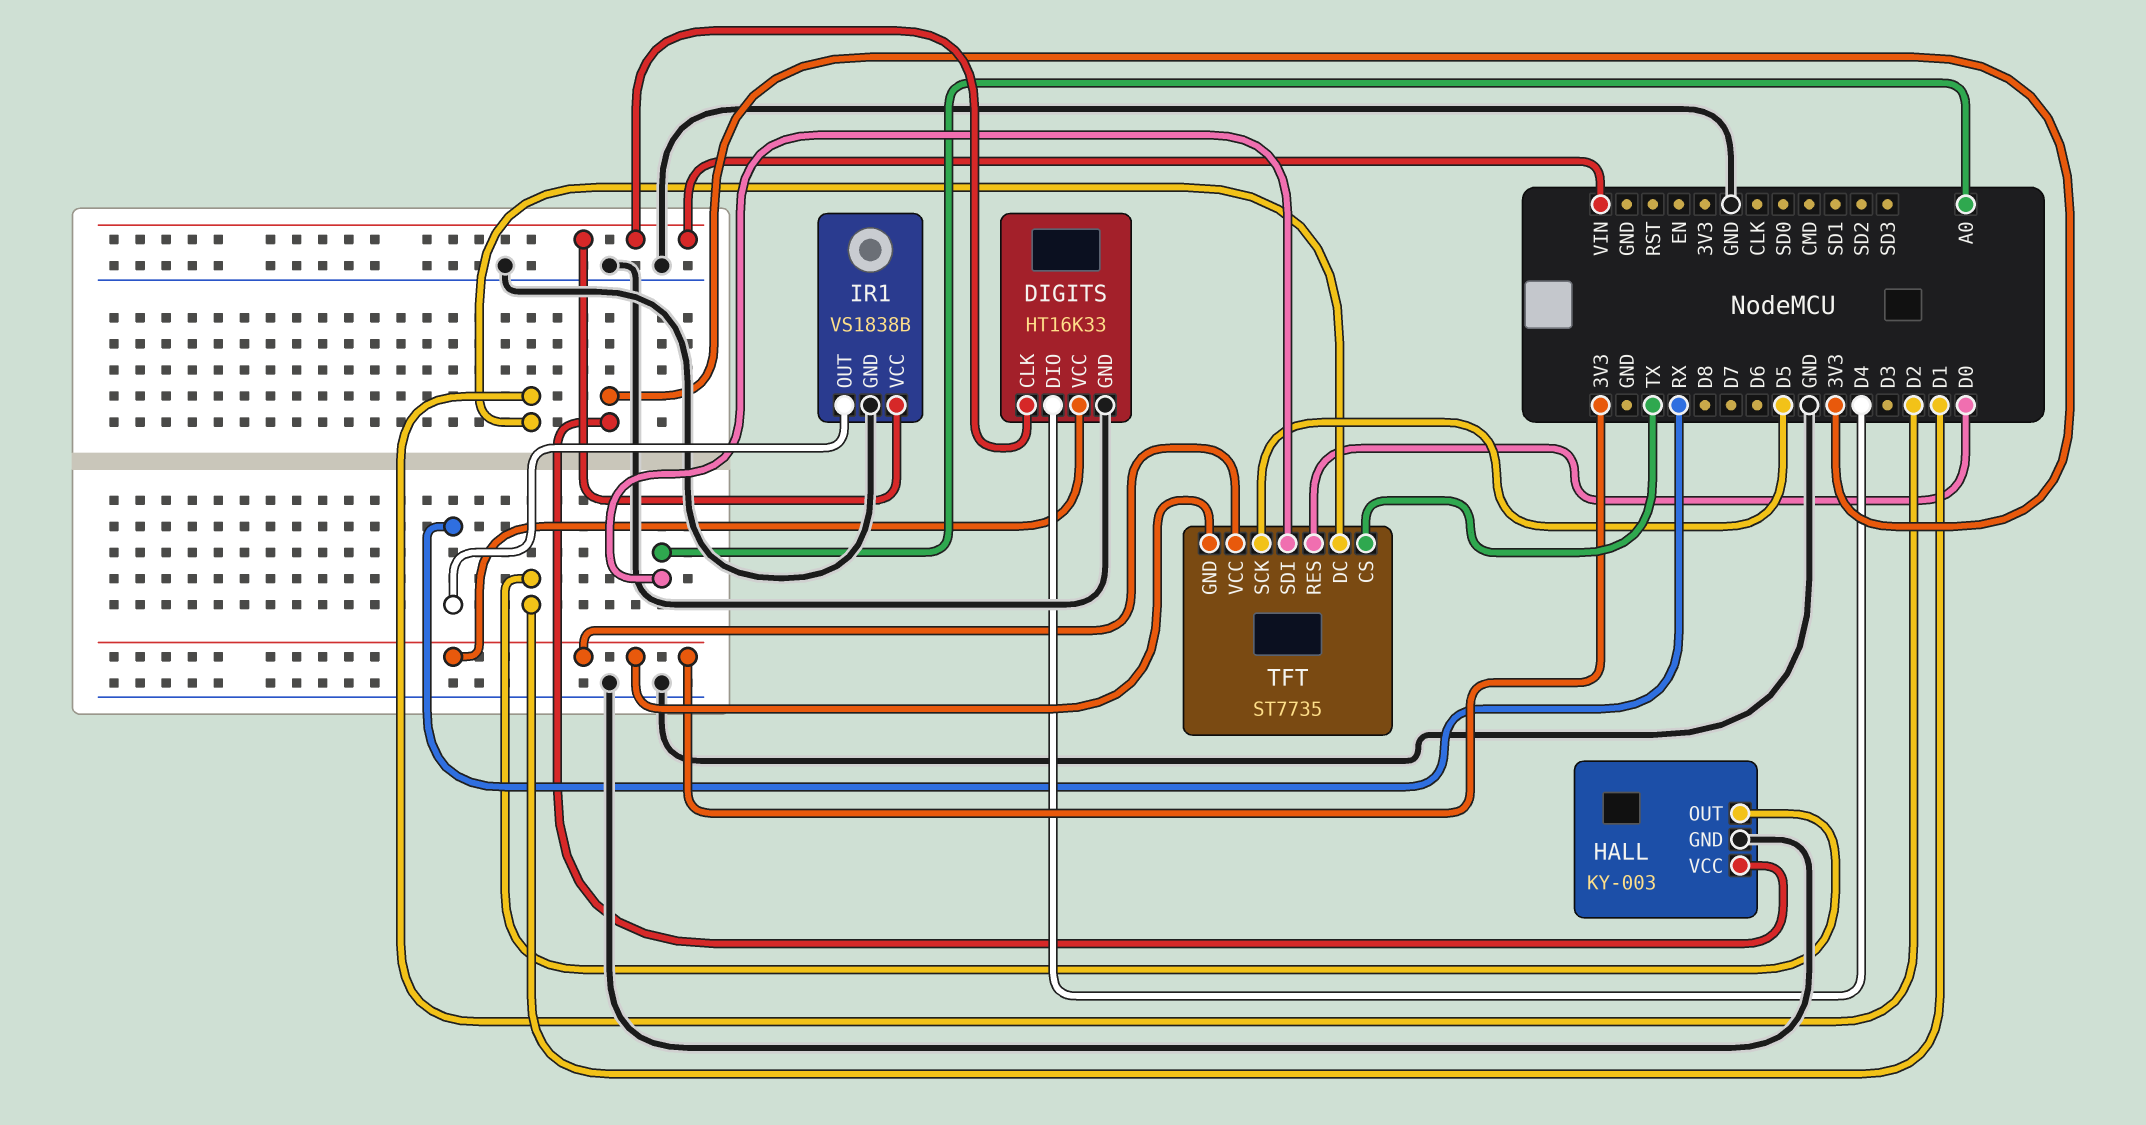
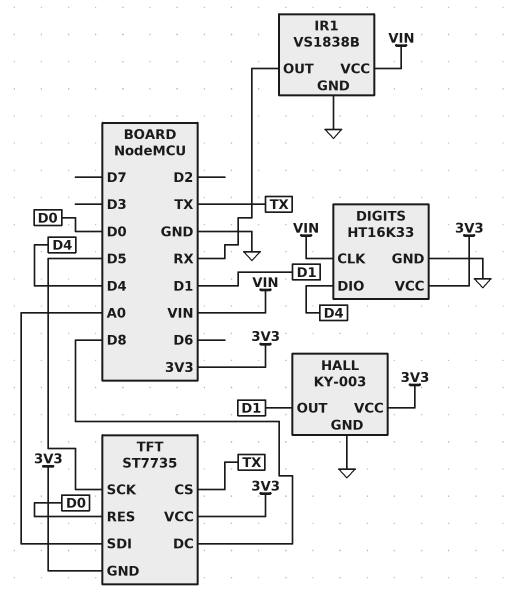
TFT pin DC: D2 -> D8

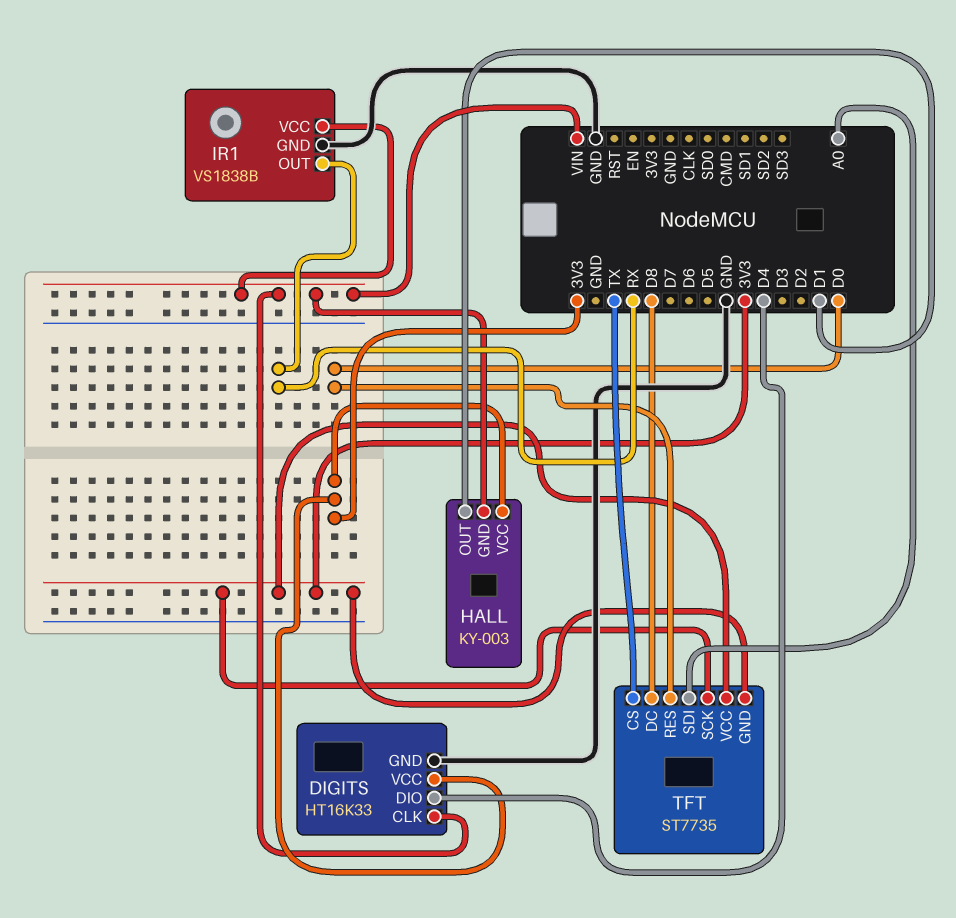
HALL pin GND: GND -> VIN
TFT pin SCK: D5 -> 3V3

